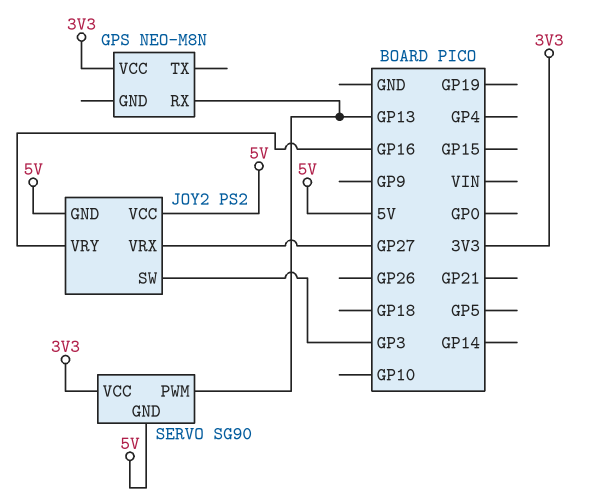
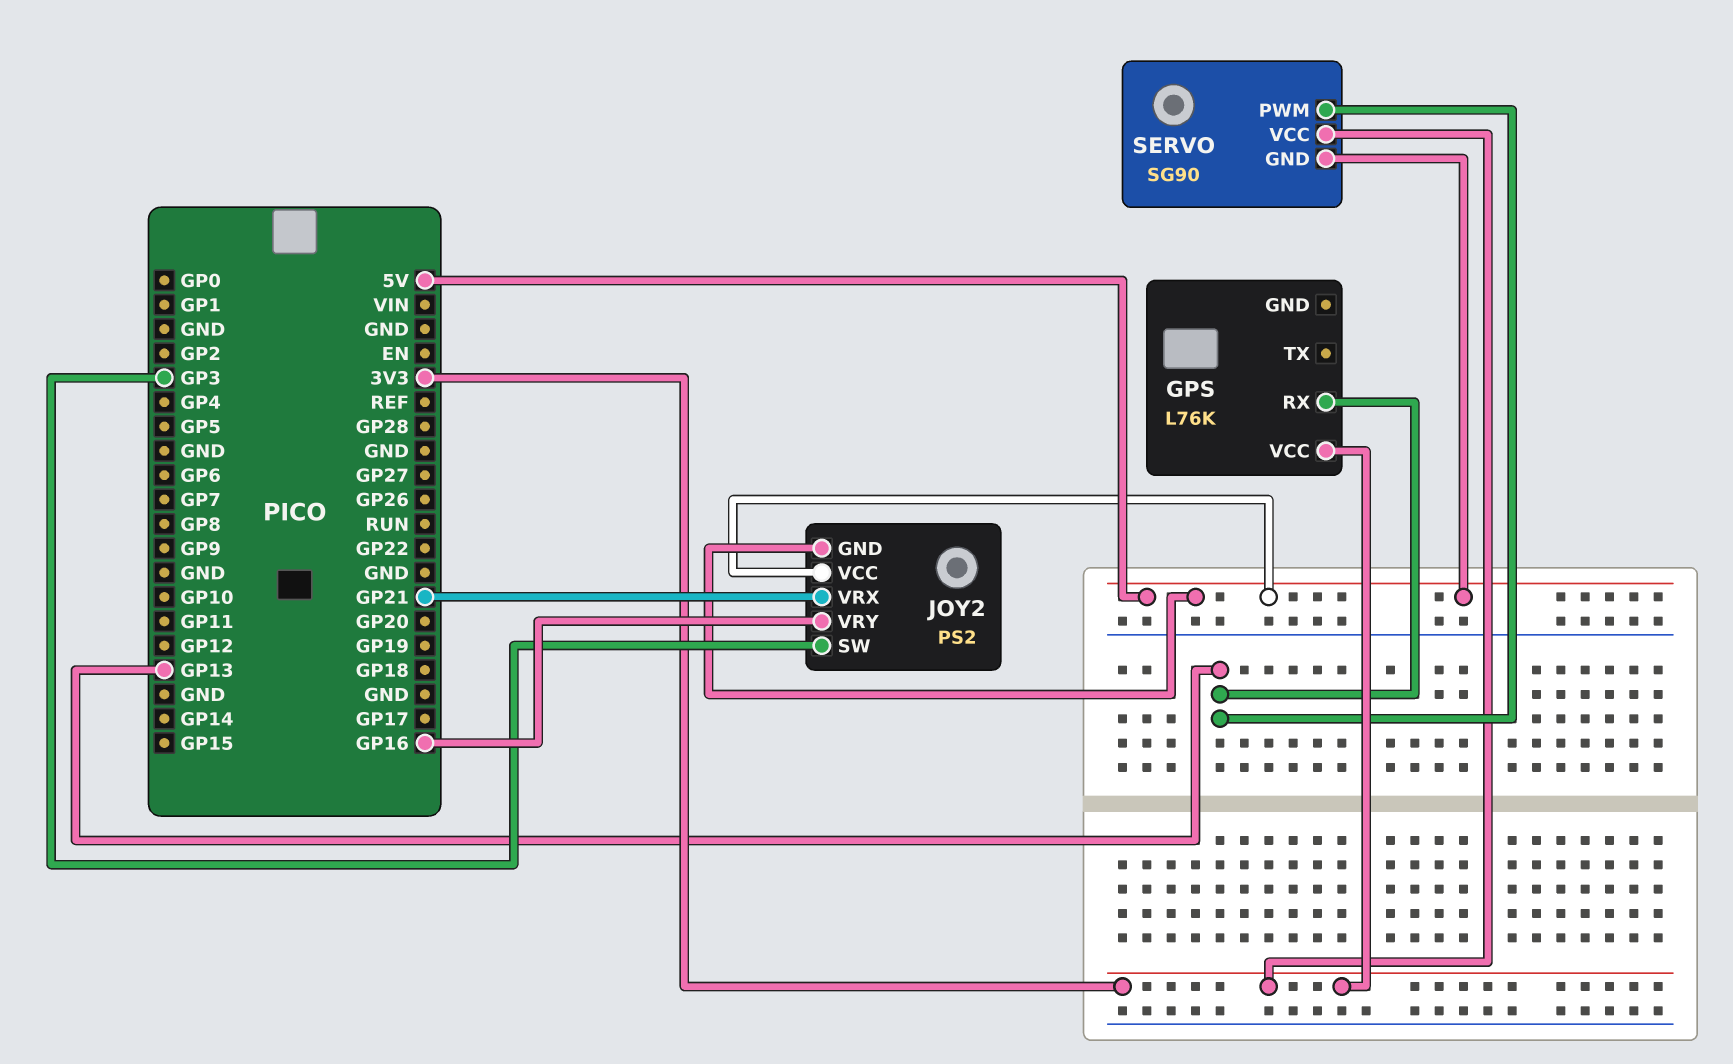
GPS: NEO-M8N -> L76K
JOY2 pin VRX: GP27 -> GP21

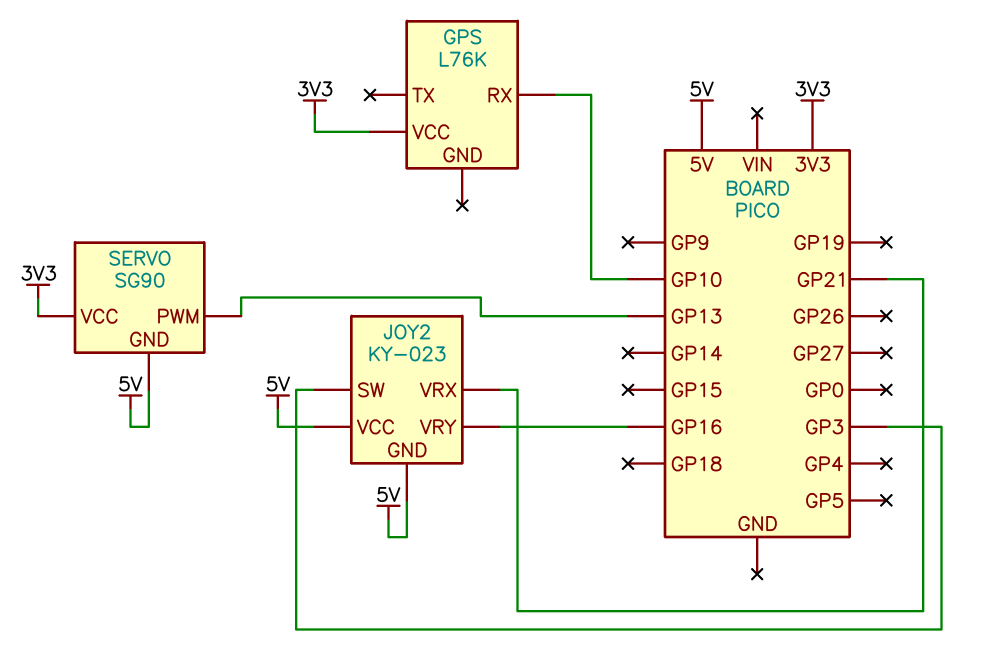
GPS pin RX: GP13 -> GP10
JOY2: PS2 -> KY-023

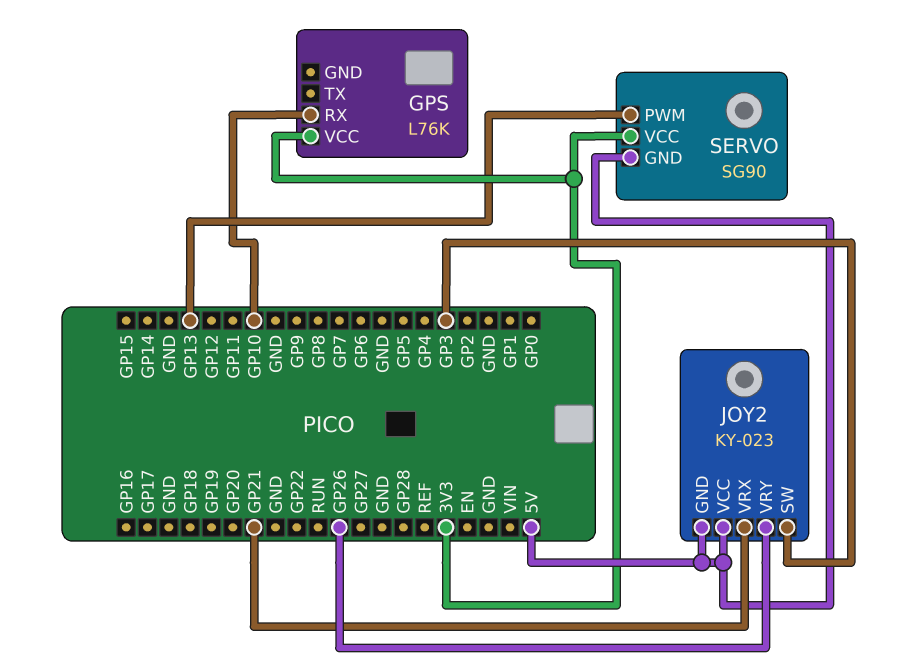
JOY2 pin VRY: GP16 -> GP26

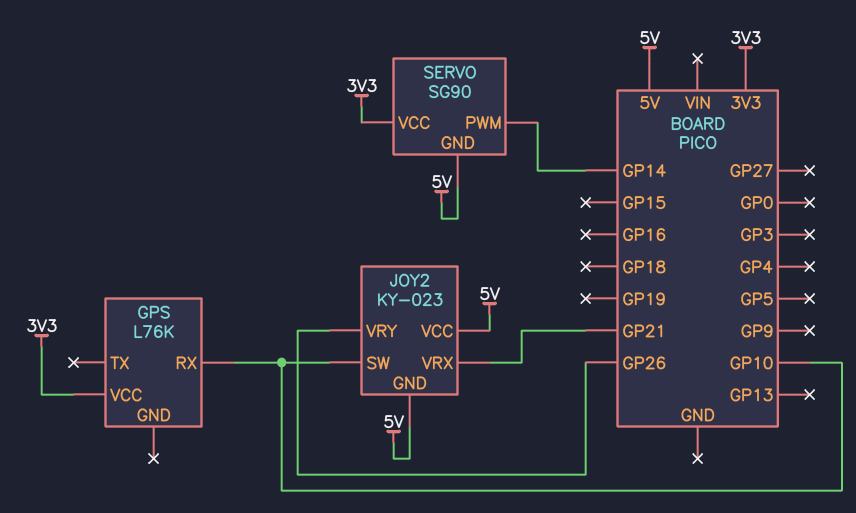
JOY2 pin SW: GP3 -> GP10
SERVO pin PWM: GP13 -> GP14

